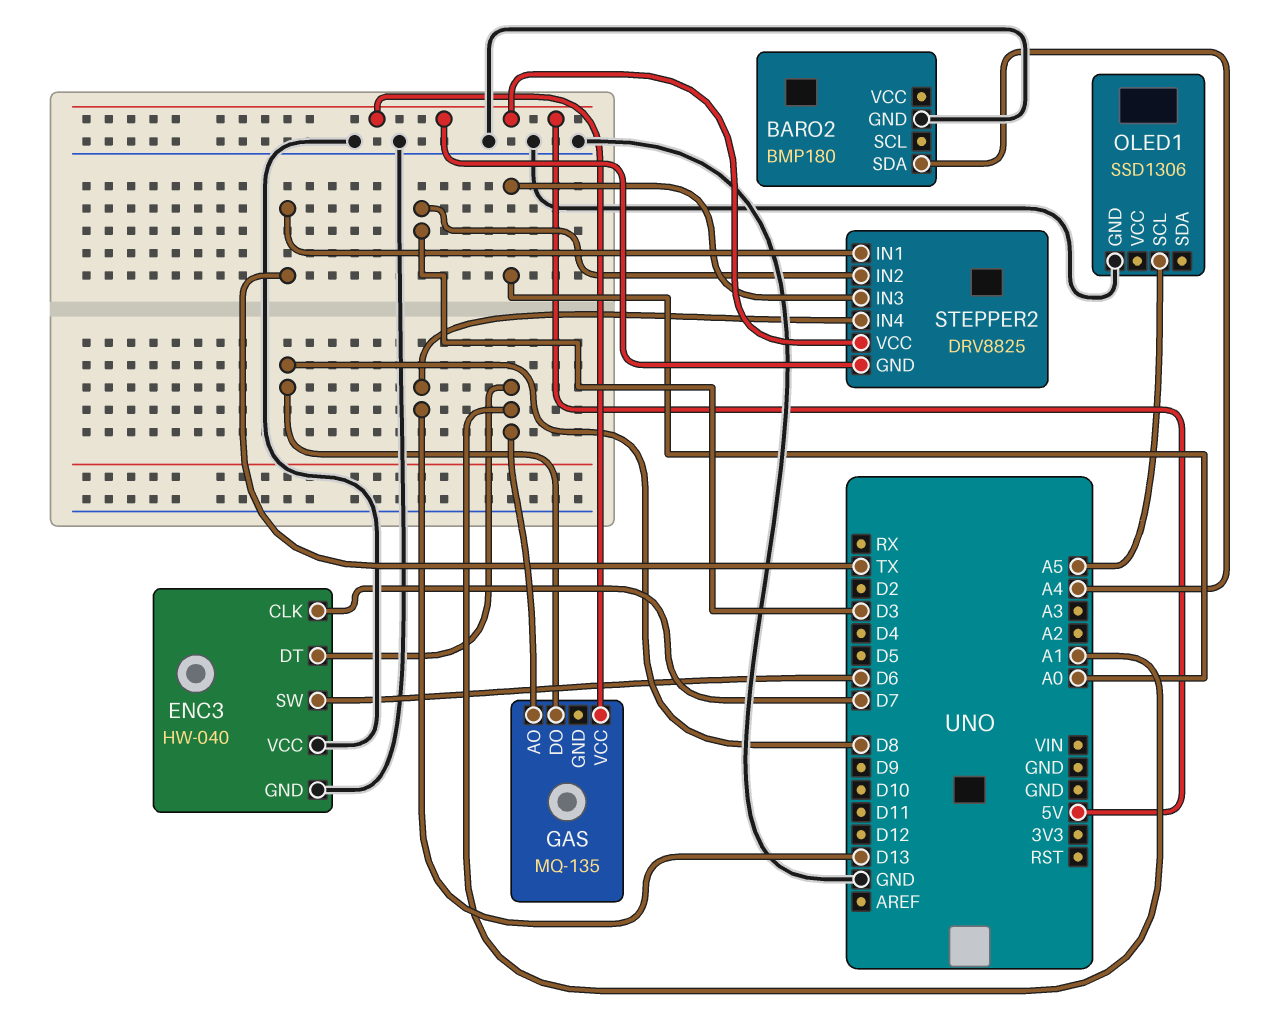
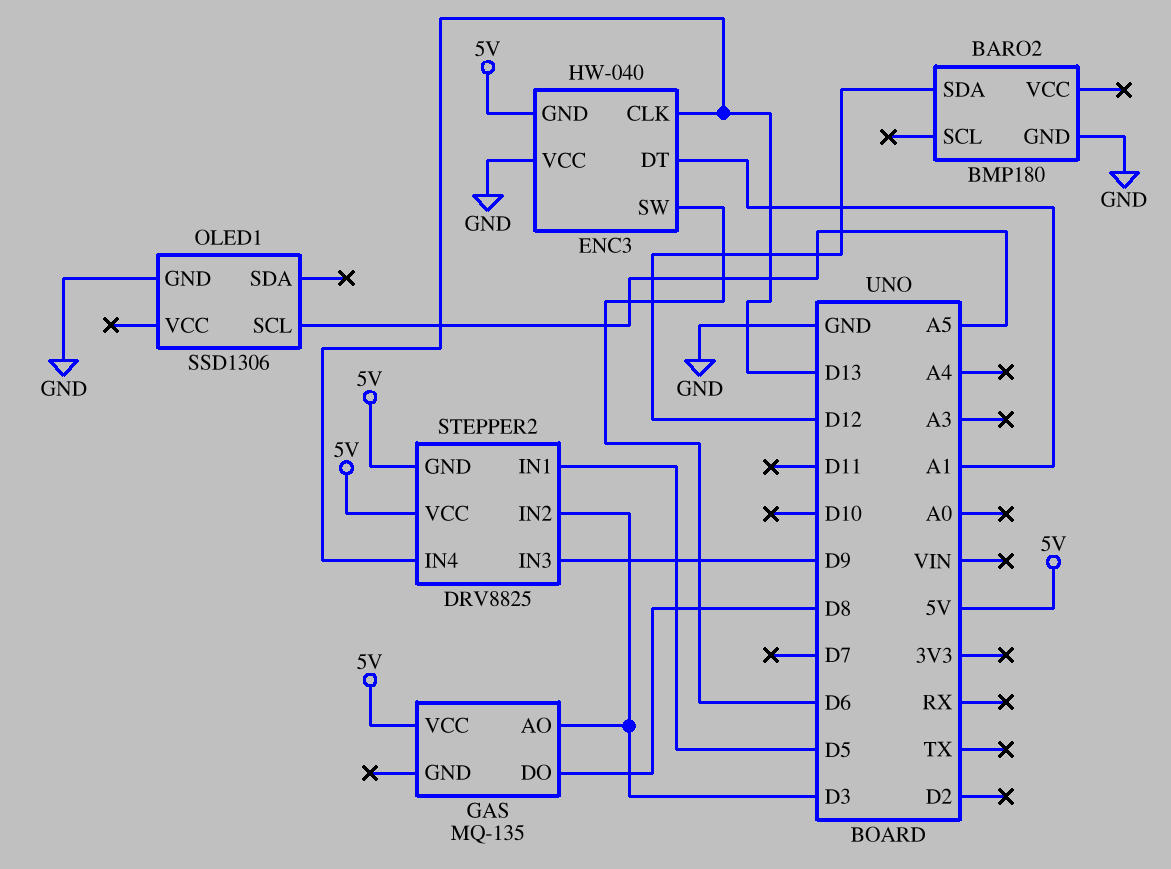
BARO2 pin SDA: A4 -> D12
ENC3 pin CLK: D7 -> D13
ENC3 pin GND: GND -> 5V
GAS pin AO: A1 -> D3
STEPPER2 pin IN1: TX -> D5
STEPPER2 pin IN3: A0 -> D9

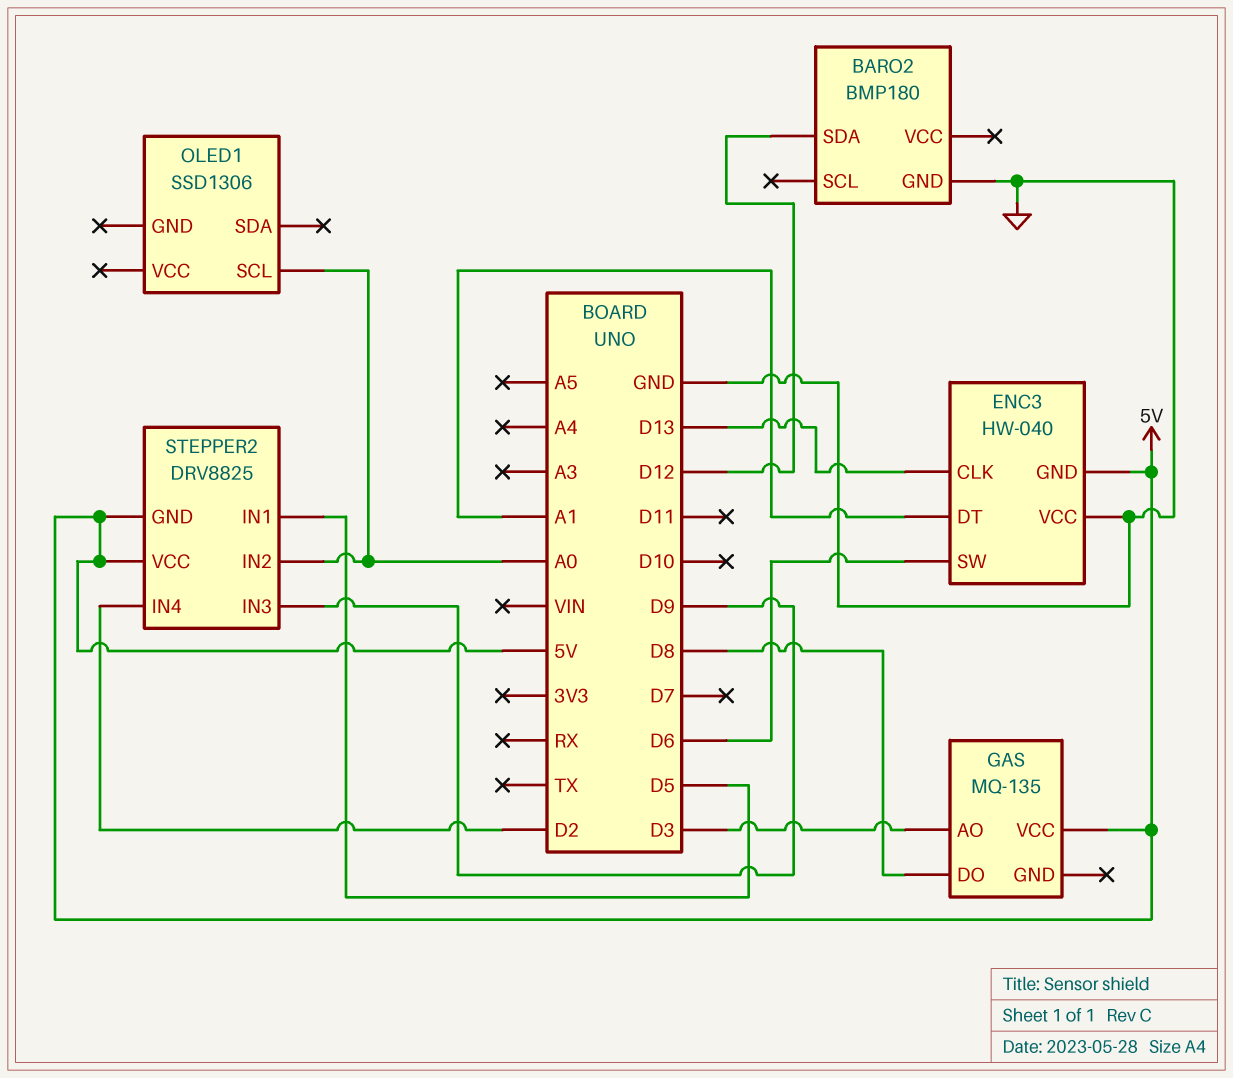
OLED1 pin GND: GND -> none
OLED1 pin SCL: A5 -> A0
STEPPER2 pin IN2: D3 -> A0
STEPPER2 pin IN4: D13 -> D2

